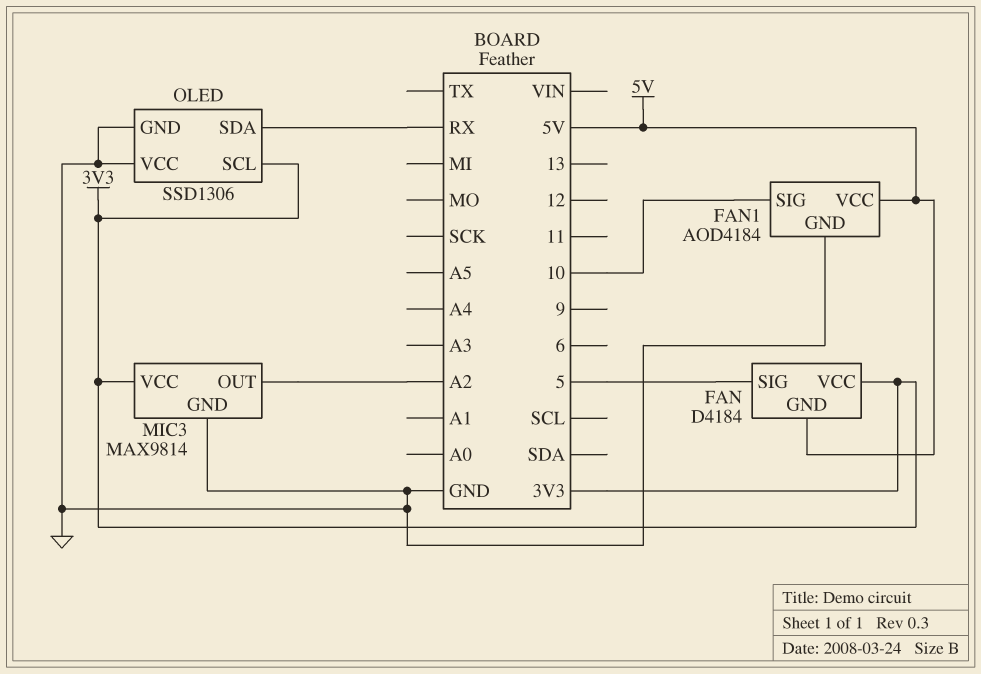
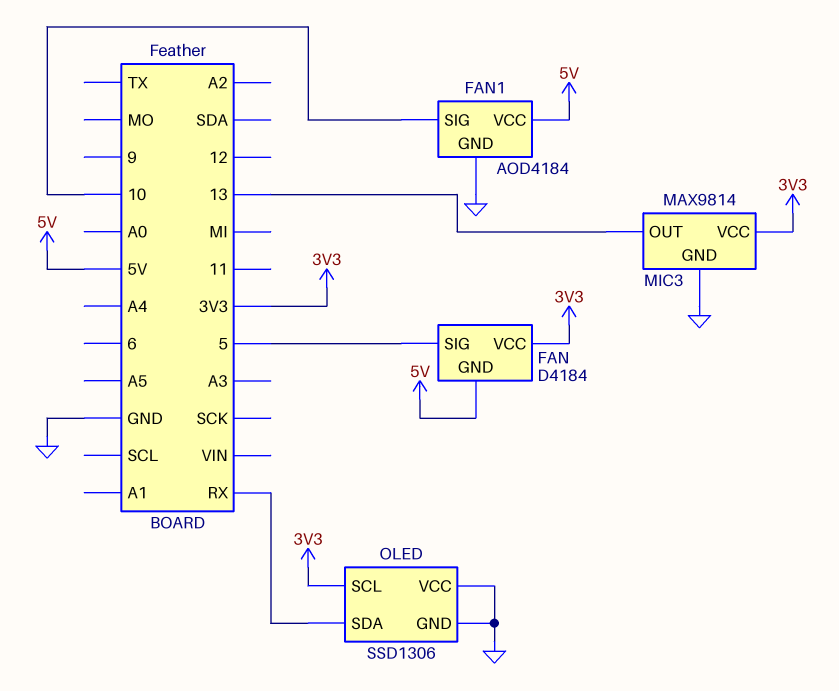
MIC3 pin OUT: A2 -> 13

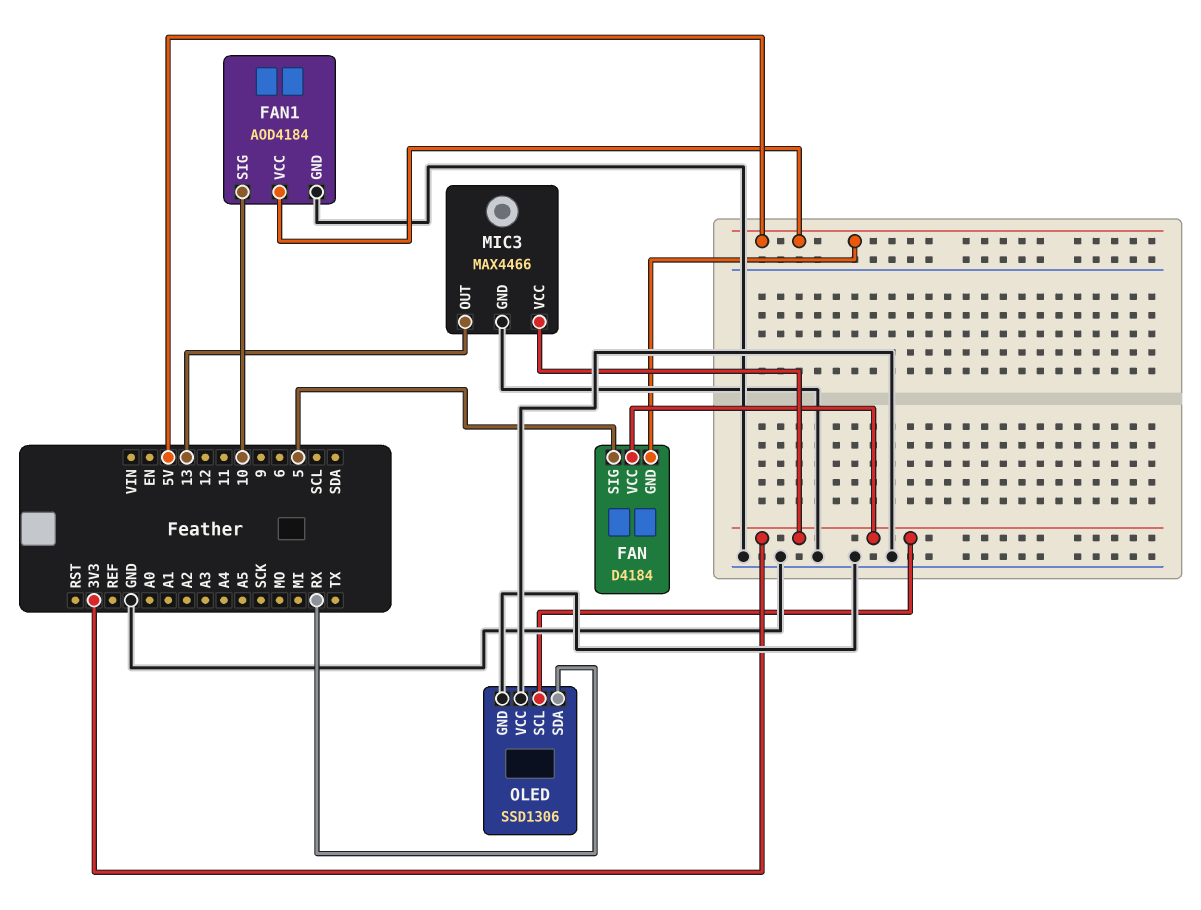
MIC3: MAX9814 -> MAX4466

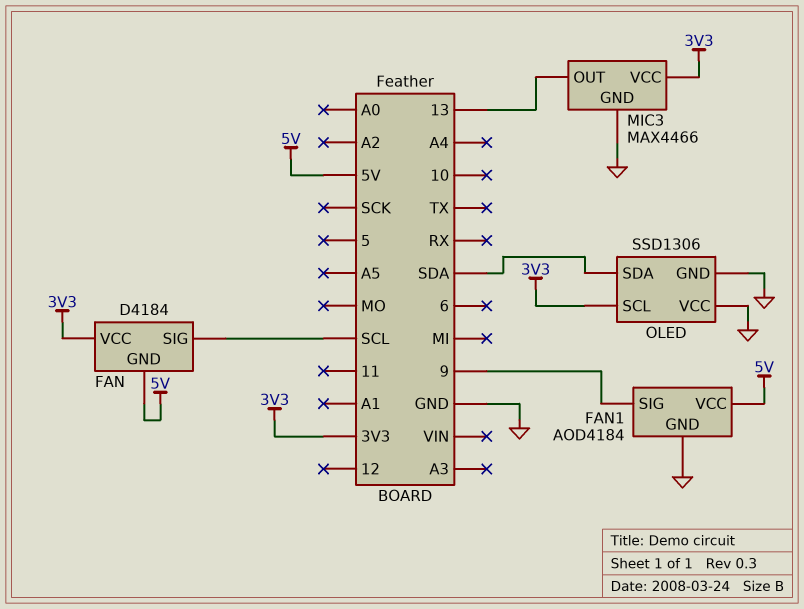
FAN pin SIG: 5 -> SCL
FAN1 pin SIG: 10 -> 9
OLED pin SDA: RX -> SDA

